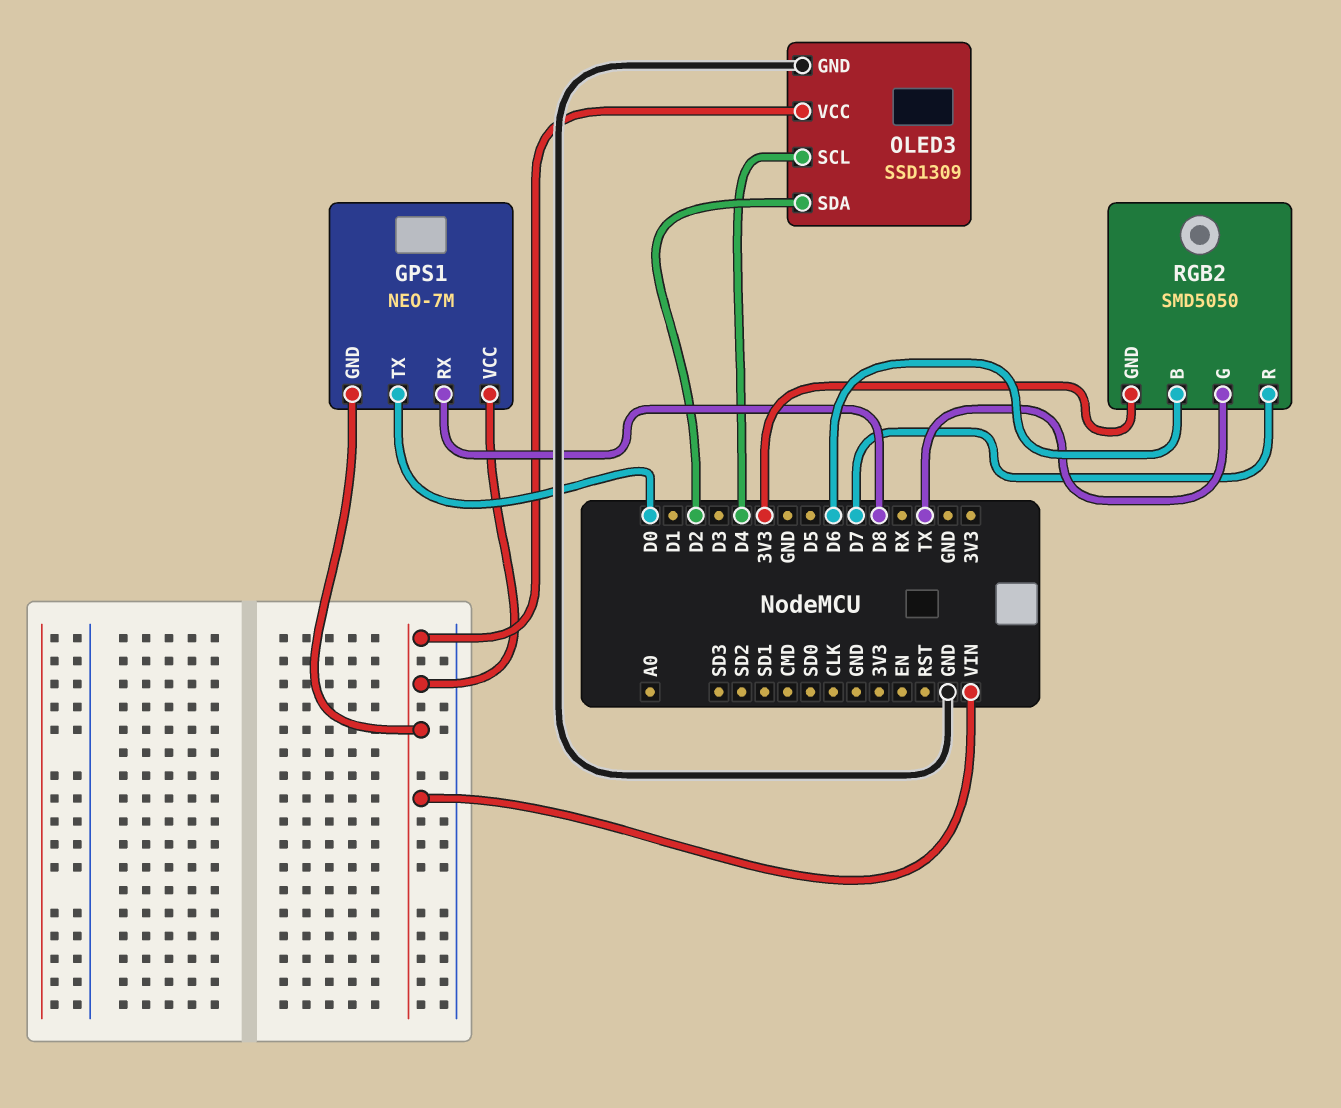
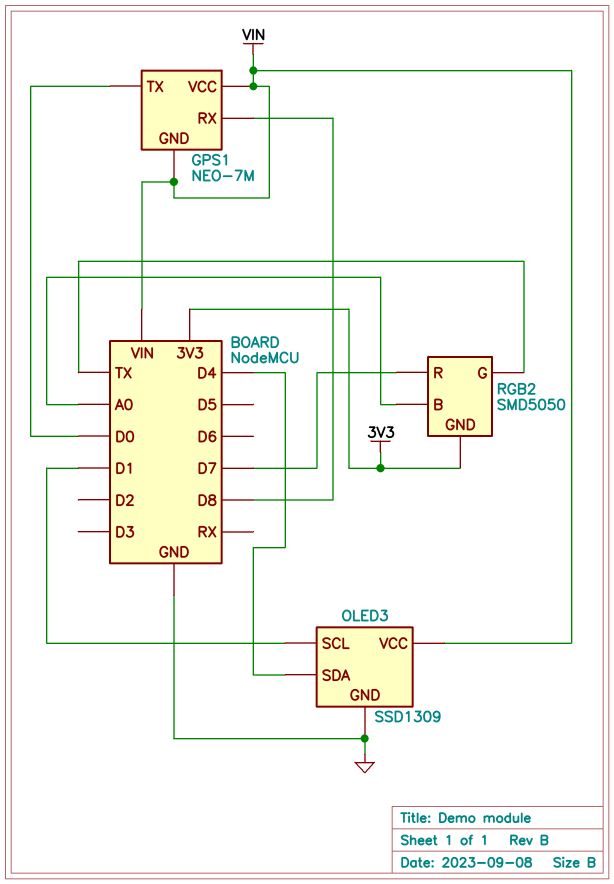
OLED3 pin SCL: D4 -> D1
OLED3 pin SDA: D2 -> D4
RGB2 pin B: D6 -> A0

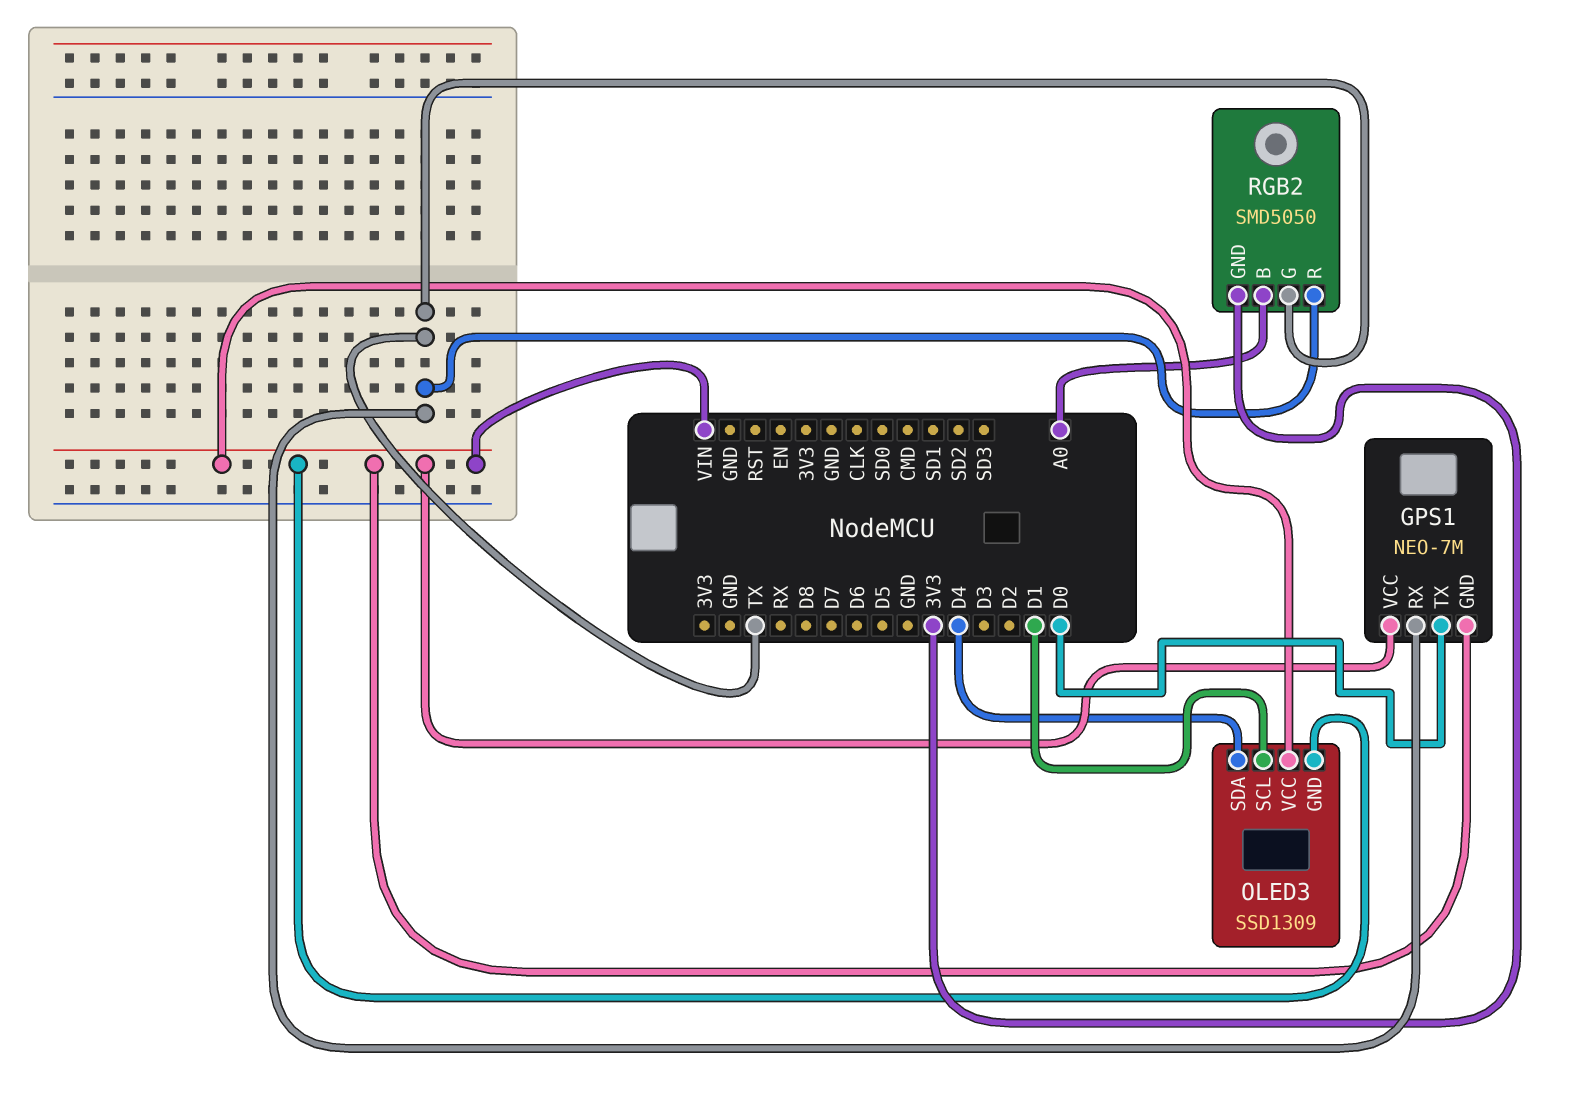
GPS1 pin RX: D8 -> TX
OLED3 pin GND: GND -> VIN
RGB2 pin R: D7 -> TX

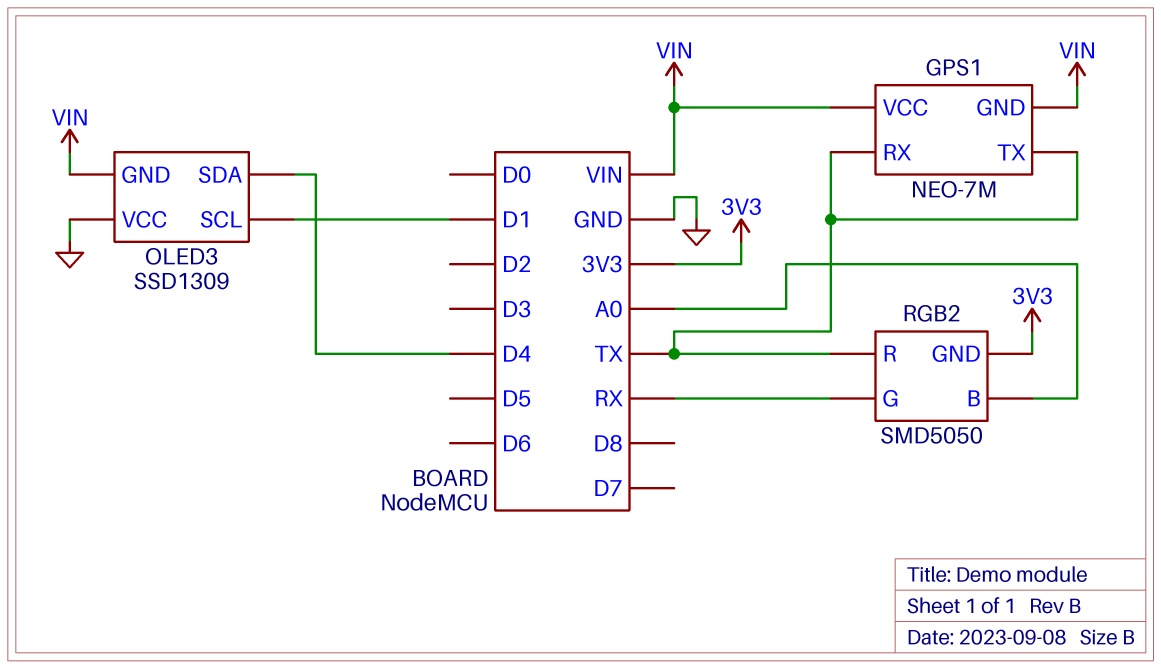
GPS1 pin TX: D0 -> TX
OLED3 pin VCC: VIN -> GND
RGB2 pin G: TX -> RX

